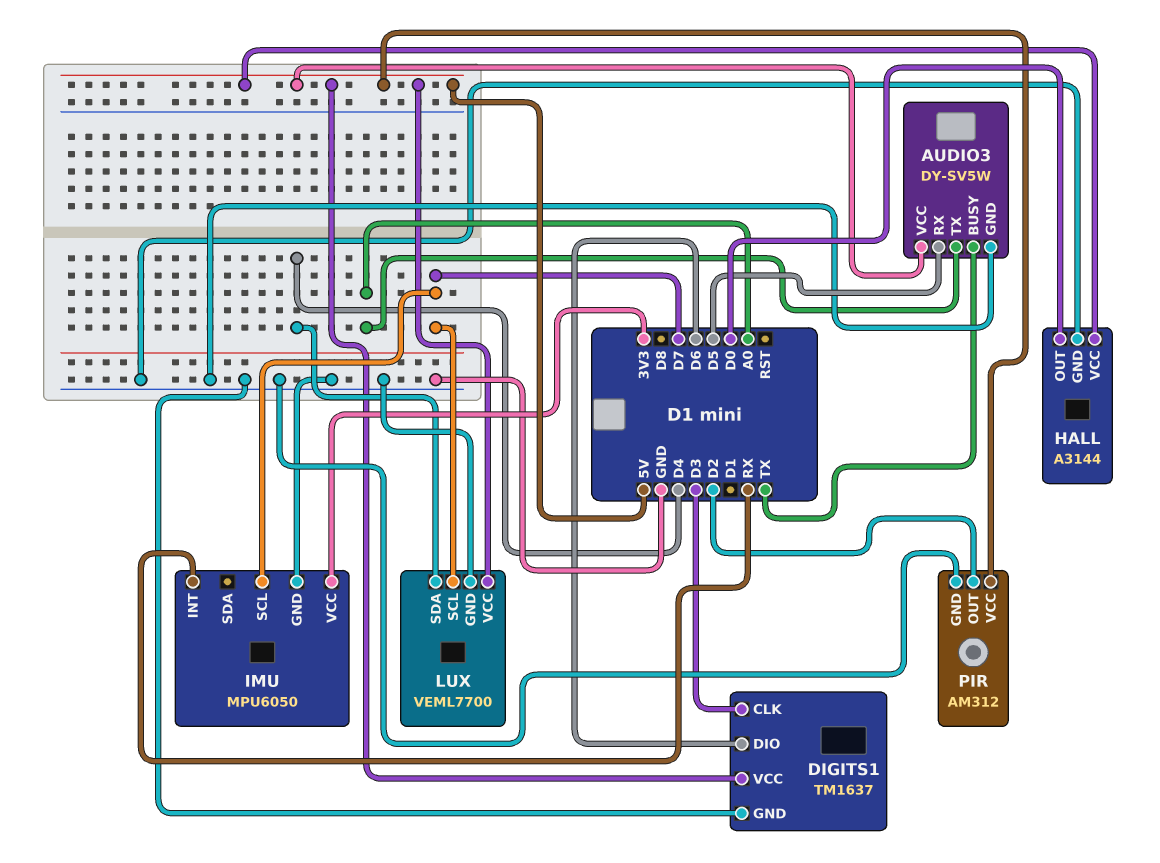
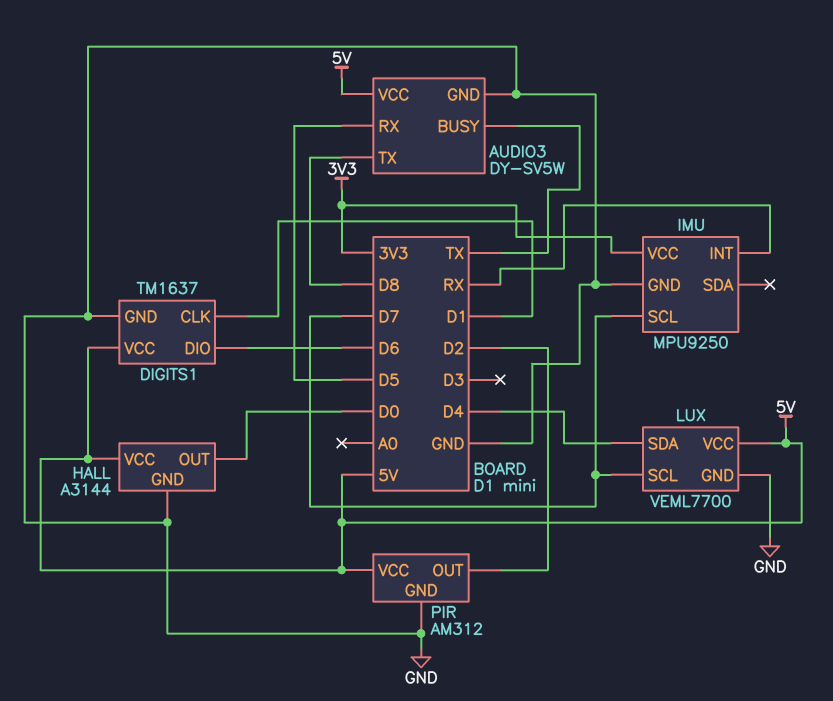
AUDIO3 pin TX: A0 -> D8
DIGITS1 pin CLK: D3 -> D1
IMU: MPU6050 -> MPU9250

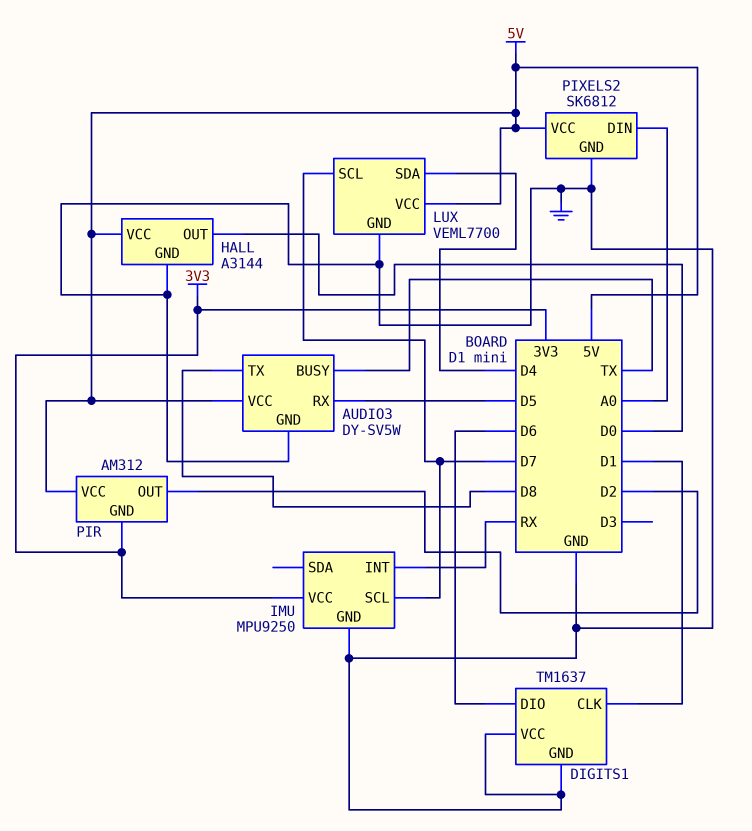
DIGITS1 pin VCC: 5V -> GND
PIR pin GND: GND -> 3V3
PIXELS2: none -> SK6812
PIXELS2 pin DIN: none -> A0
PIXELS2 pin GND: none -> GND
PIXELS2 pin VCC: none -> 5V

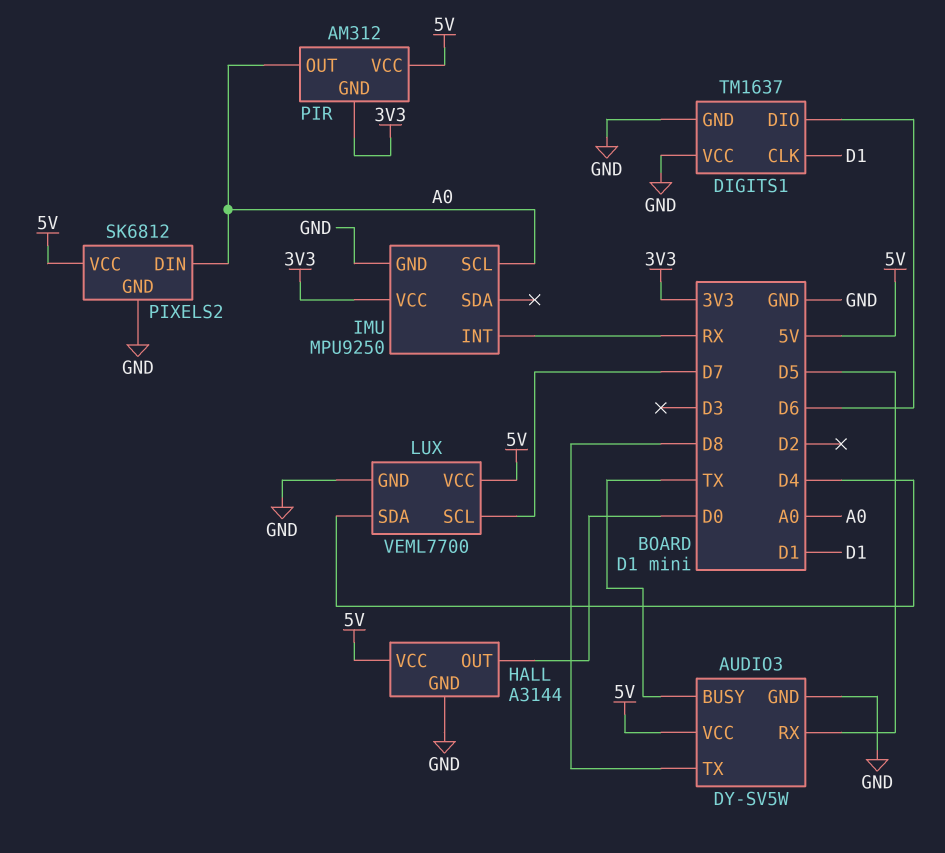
IMU pin SCL: D7 -> A0
PIR pin OUT: D2 -> A0

